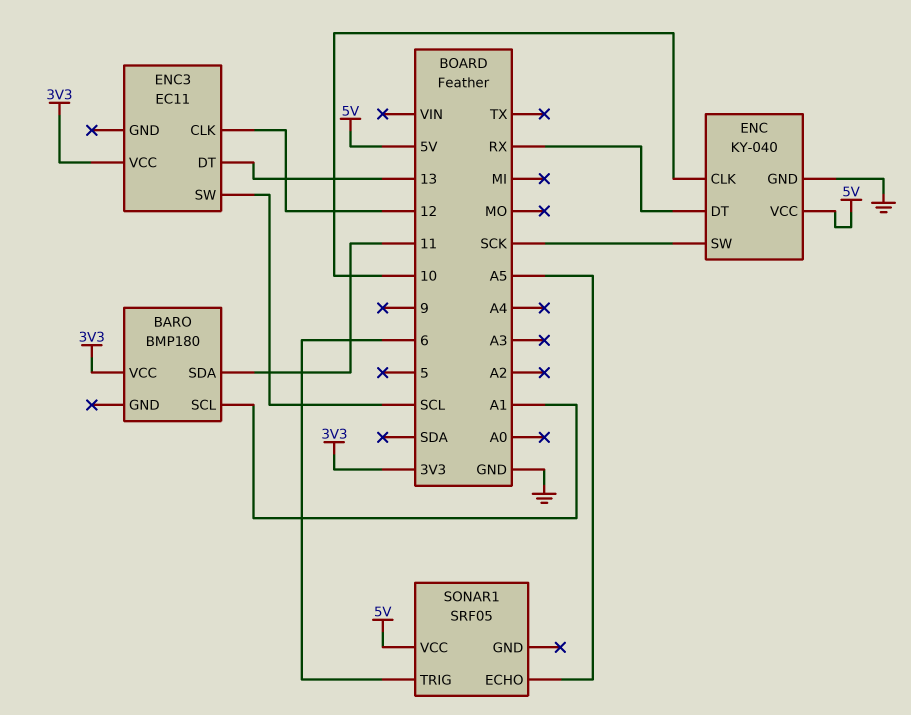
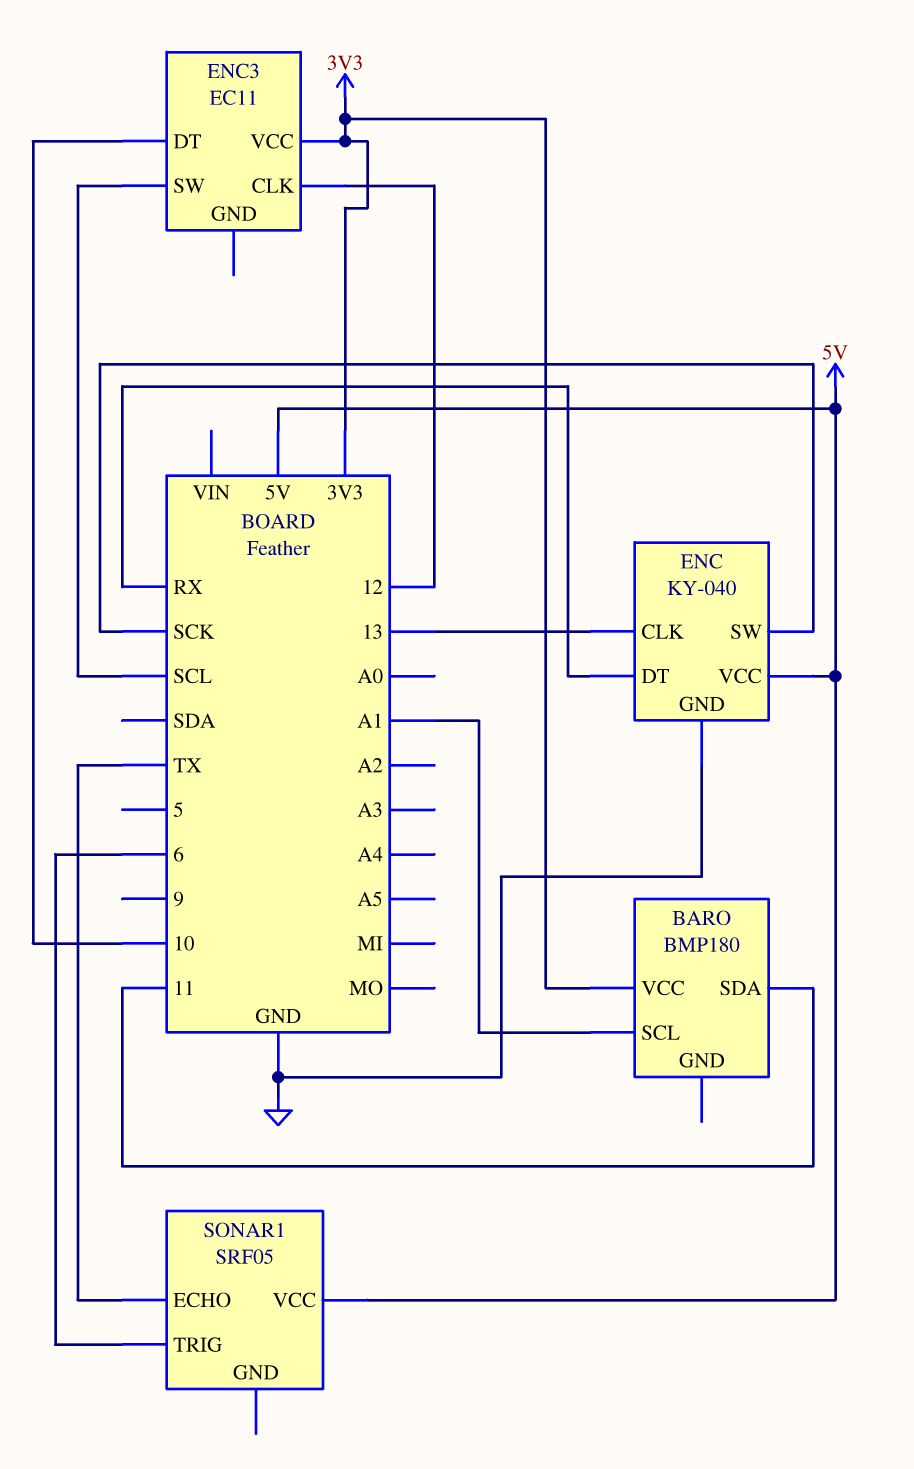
ENC pin CLK: 10 -> 13
ENC3 pin DT: 13 -> 10
SONAR1 pin ECHO: A5 -> TX

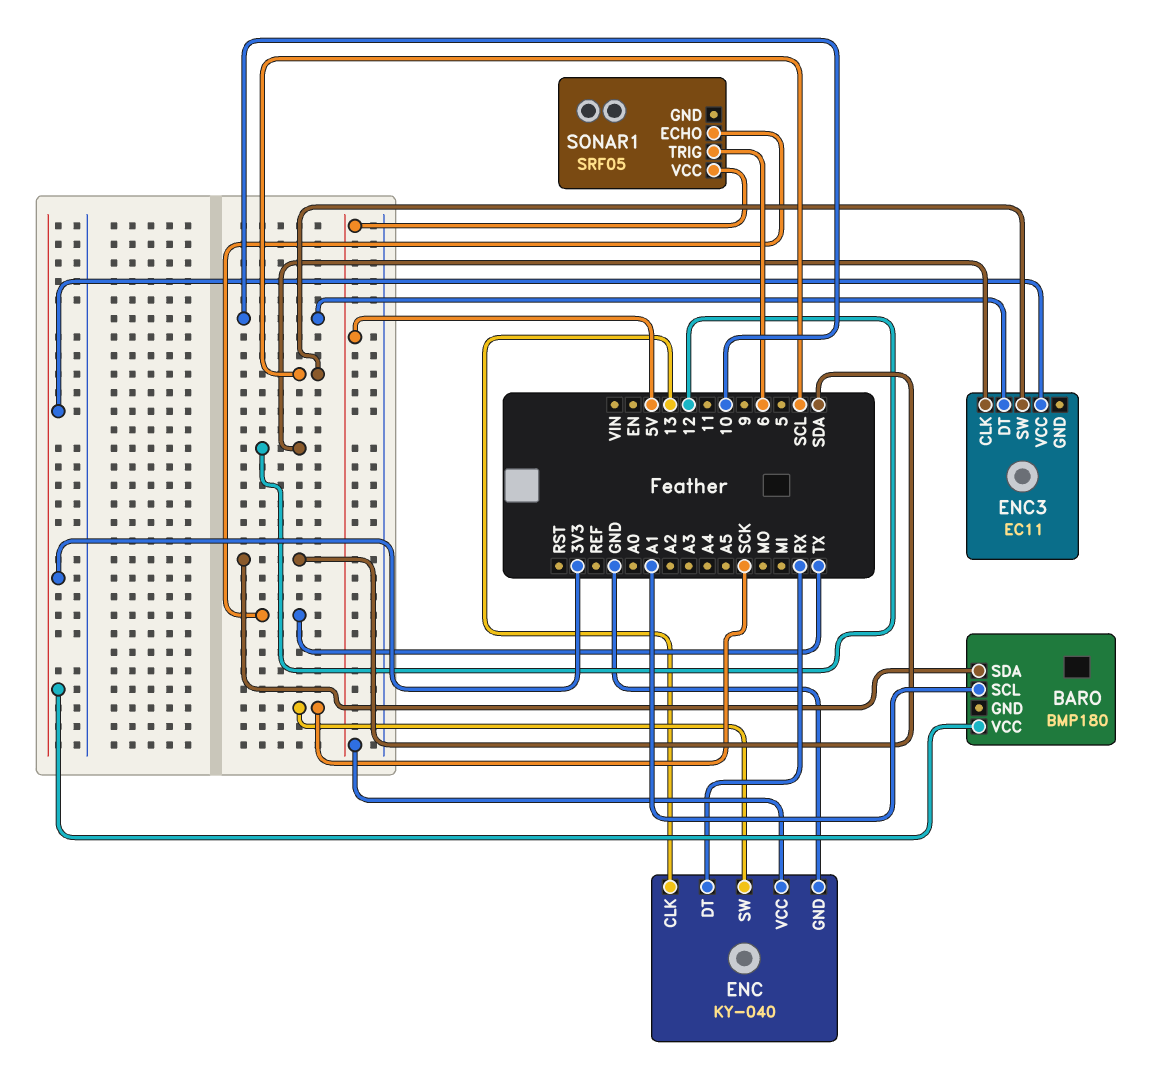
BARO pin SDA: 11 -> SDA

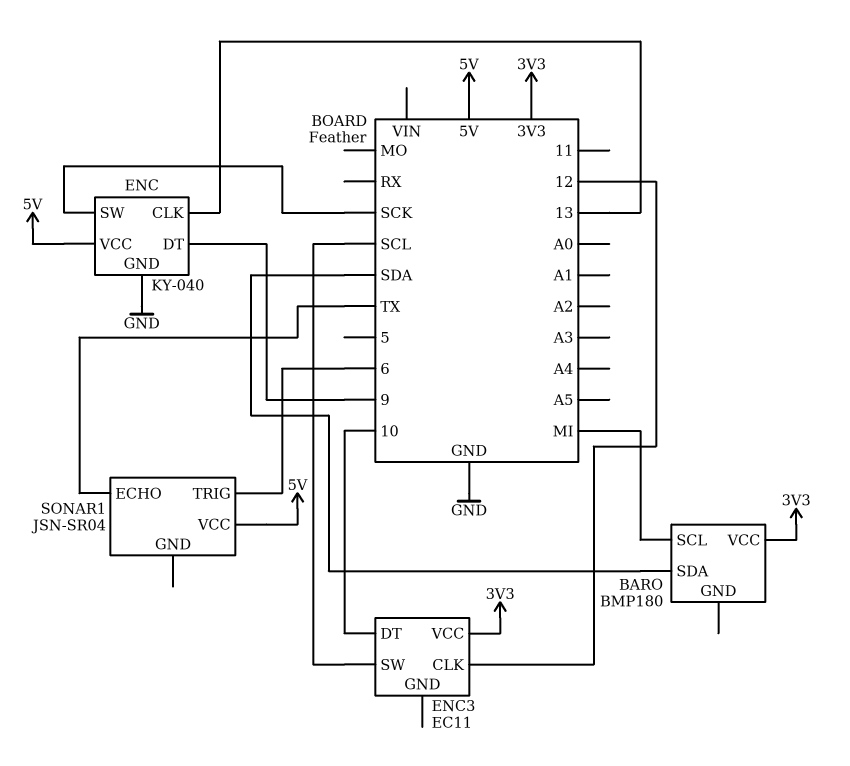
BARO pin SCL: A1 -> MI
ENC pin DT: RX -> 9
SONAR1: SRF05 -> JSN-SR04

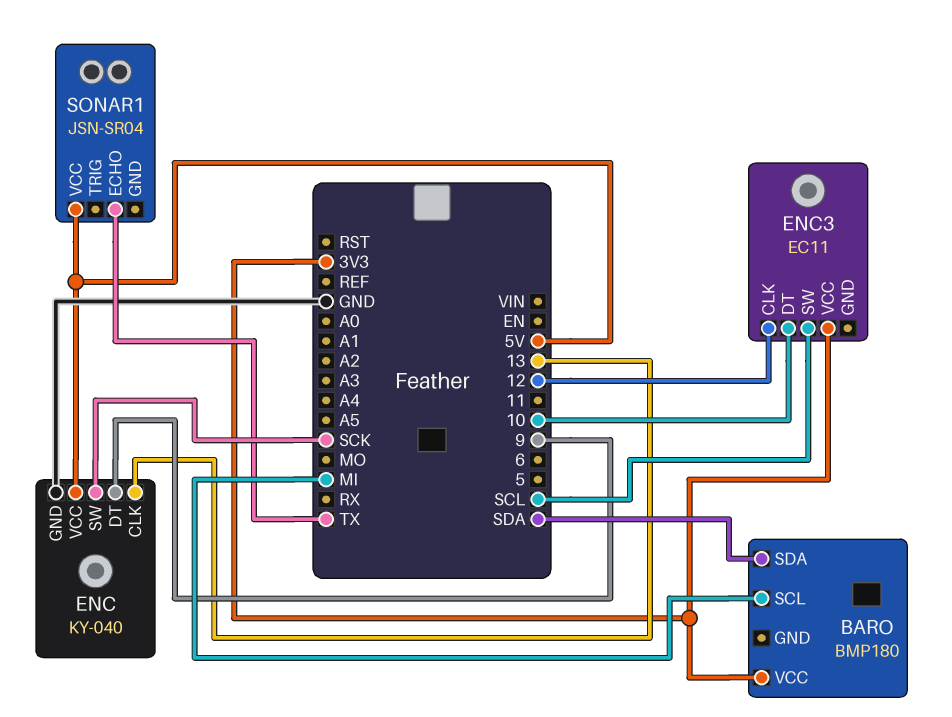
SONAR1 pin TRIG: 6 -> none

